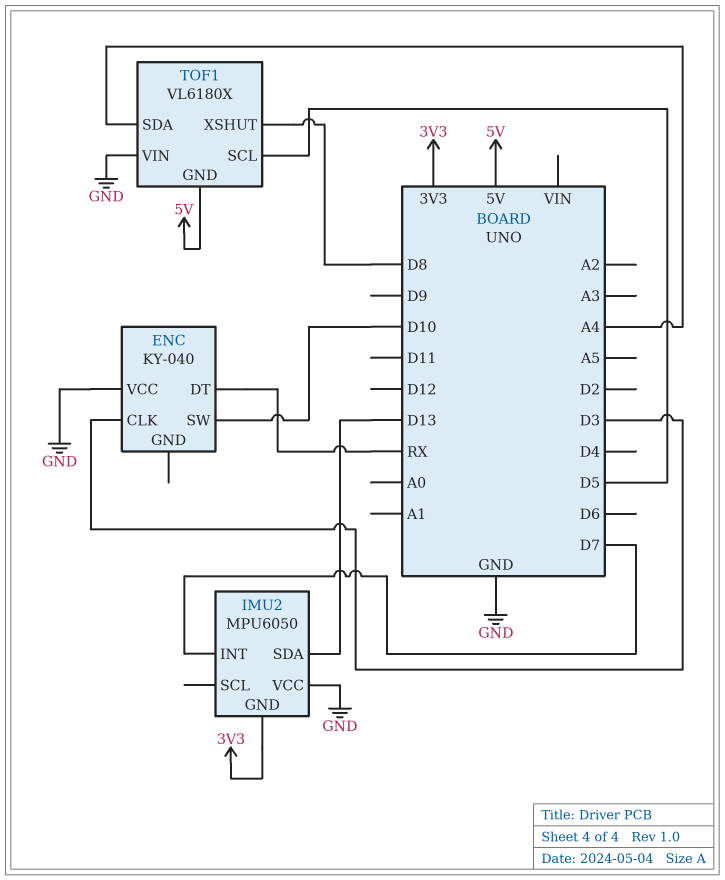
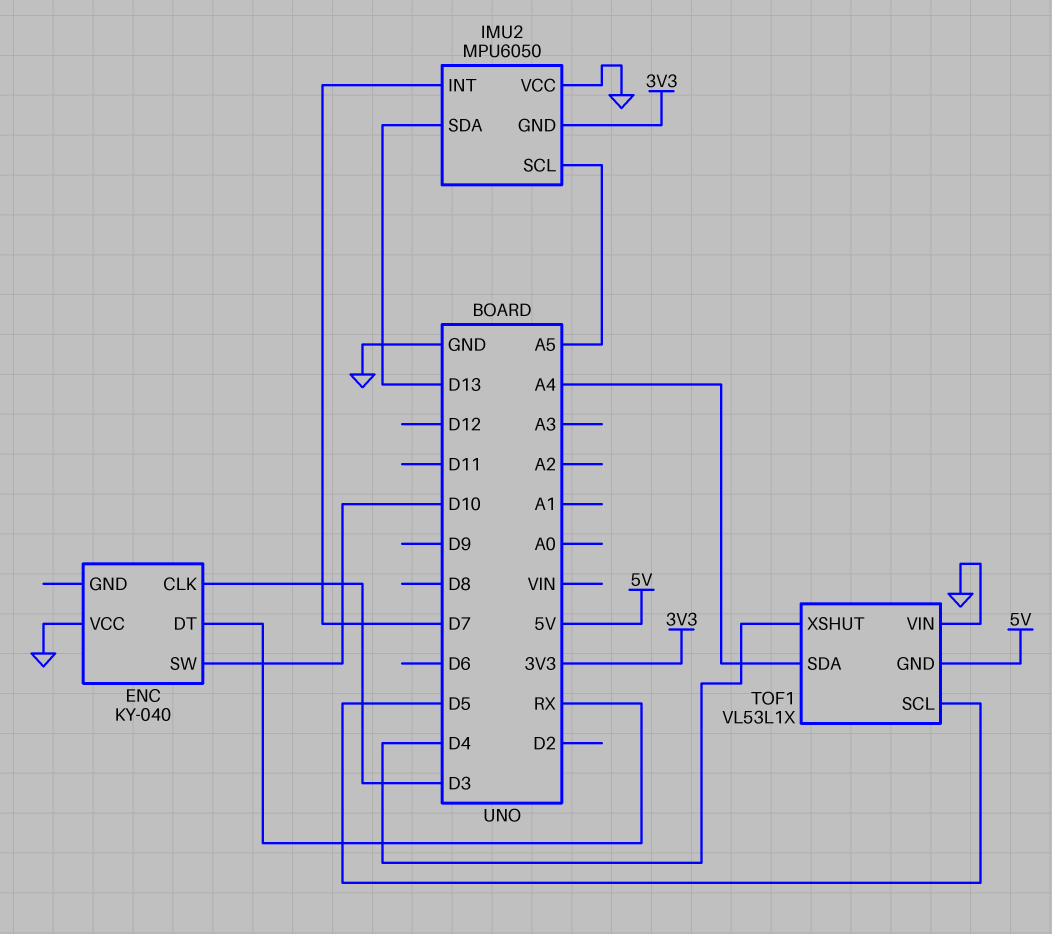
IMU2 pin SCL: none -> A5
TOF1: VL6180X -> VL53L1X
TOF1 pin XSHUT: D8 -> D4

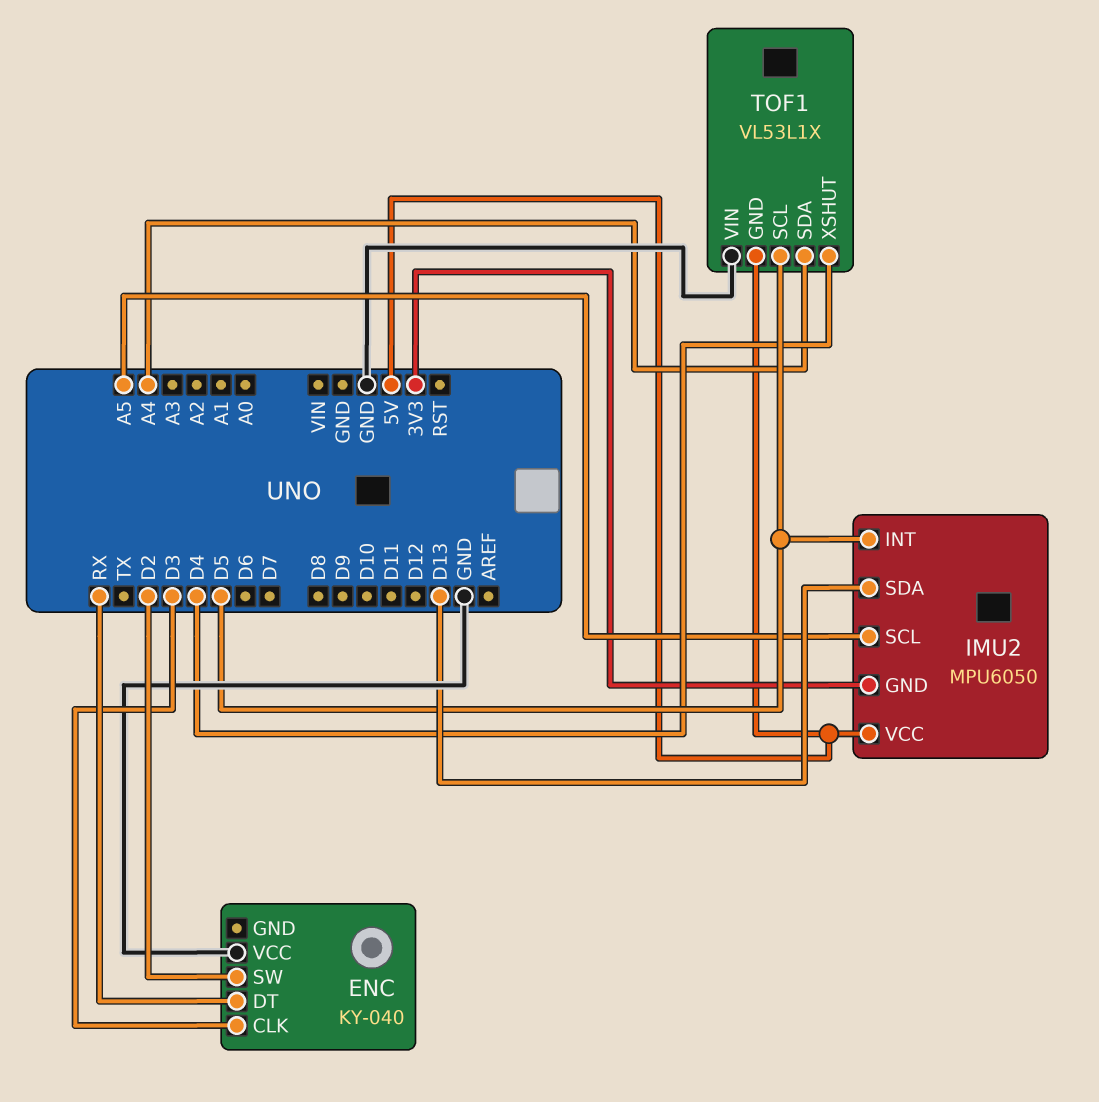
ENC pin SW: D10 -> D2
IMU2 pin INT: D7 -> D5
IMU2 pin VCC: GND -> 5V

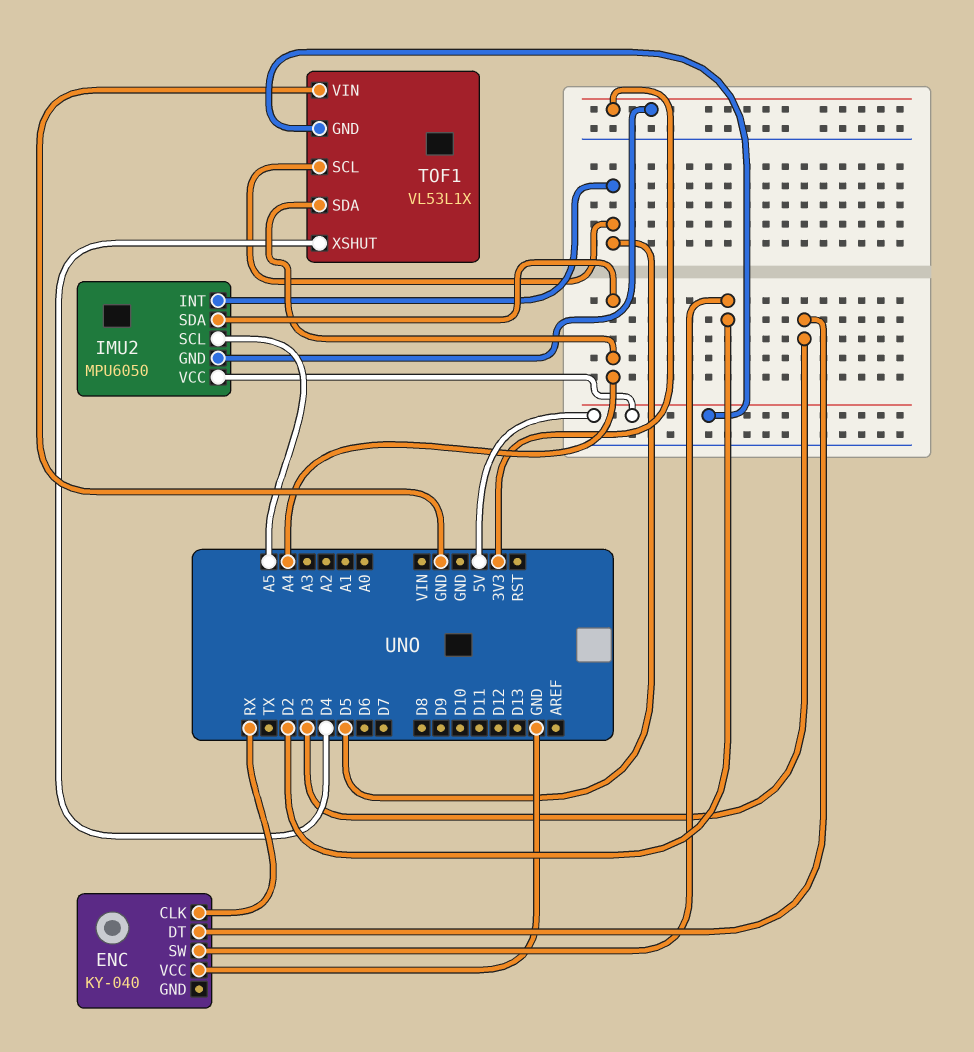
ENC pin CLK: D3 -> RX
ENC pin DT: RX -> D3
IMU2 pin SDA: D13 -> A4

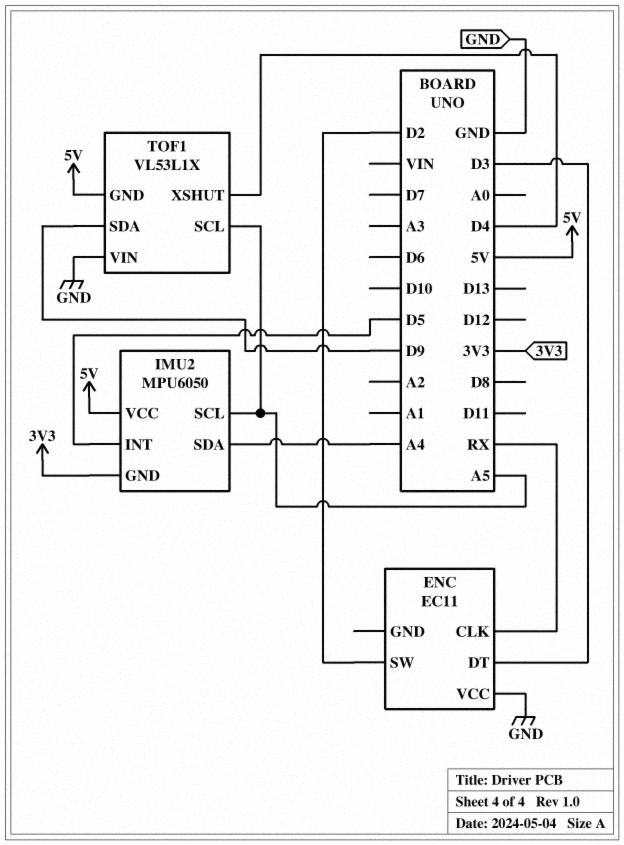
ENC: KY-040 -> EC11
TOF1 pin SCL: D5 -> A5
TOF1 pin SDA: A4 -> D9

